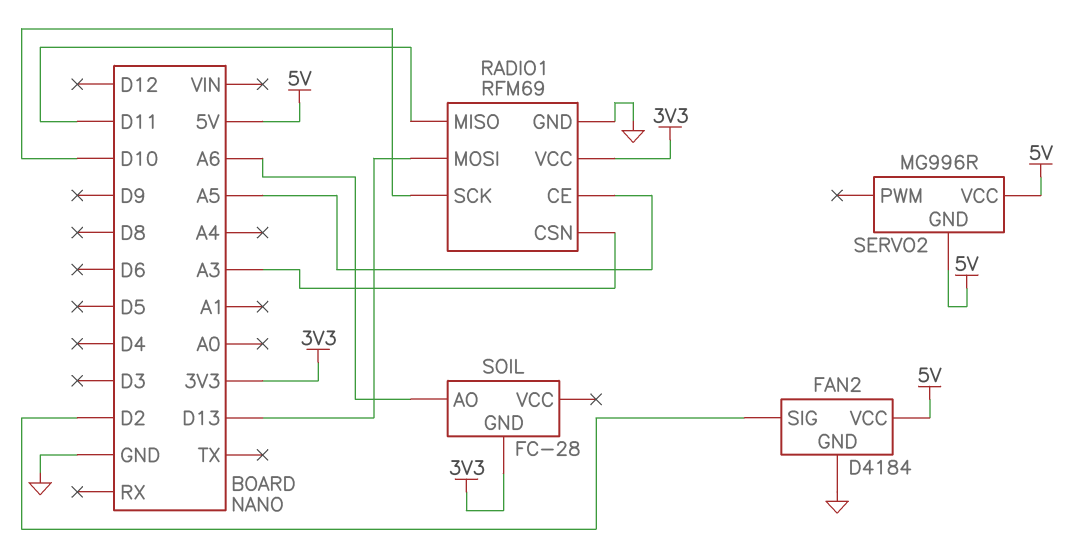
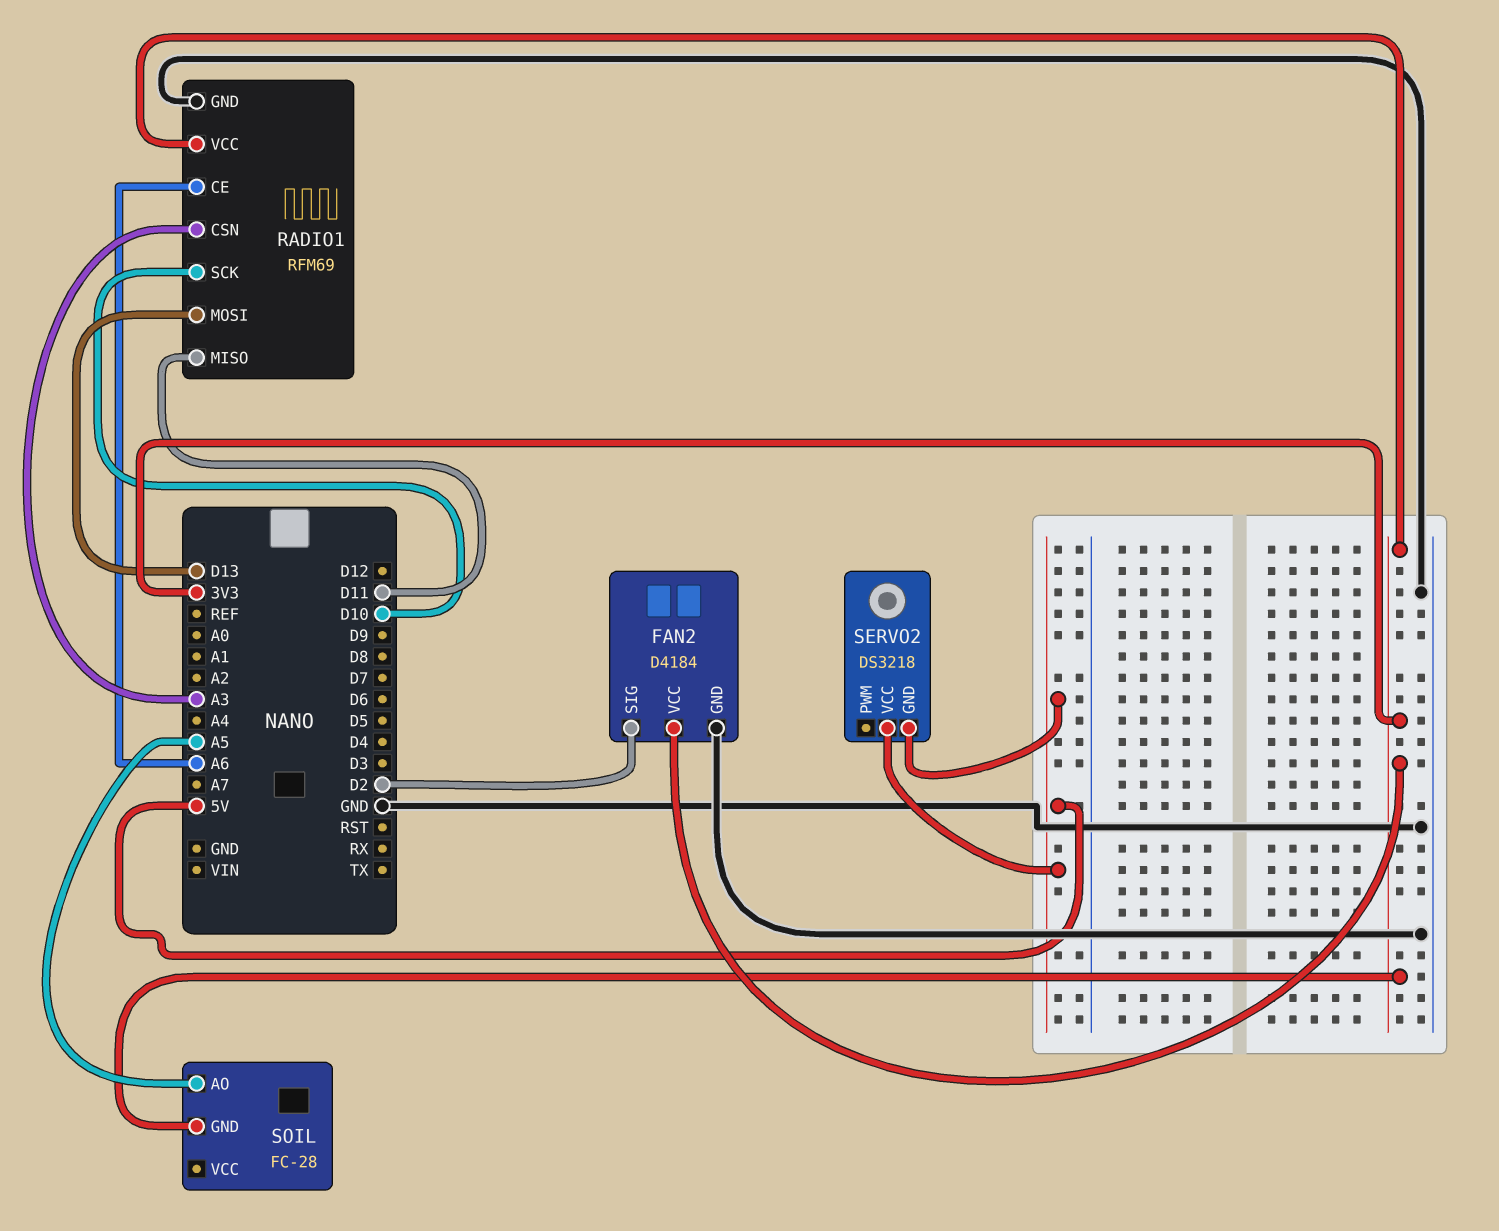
FAN2 pin VCC: 5V -> 3V3
RADIO1 pin CE: A5 -> A6
SERVO2: MG996R -> DS3218
SOIL pin AO: A6 -> A5

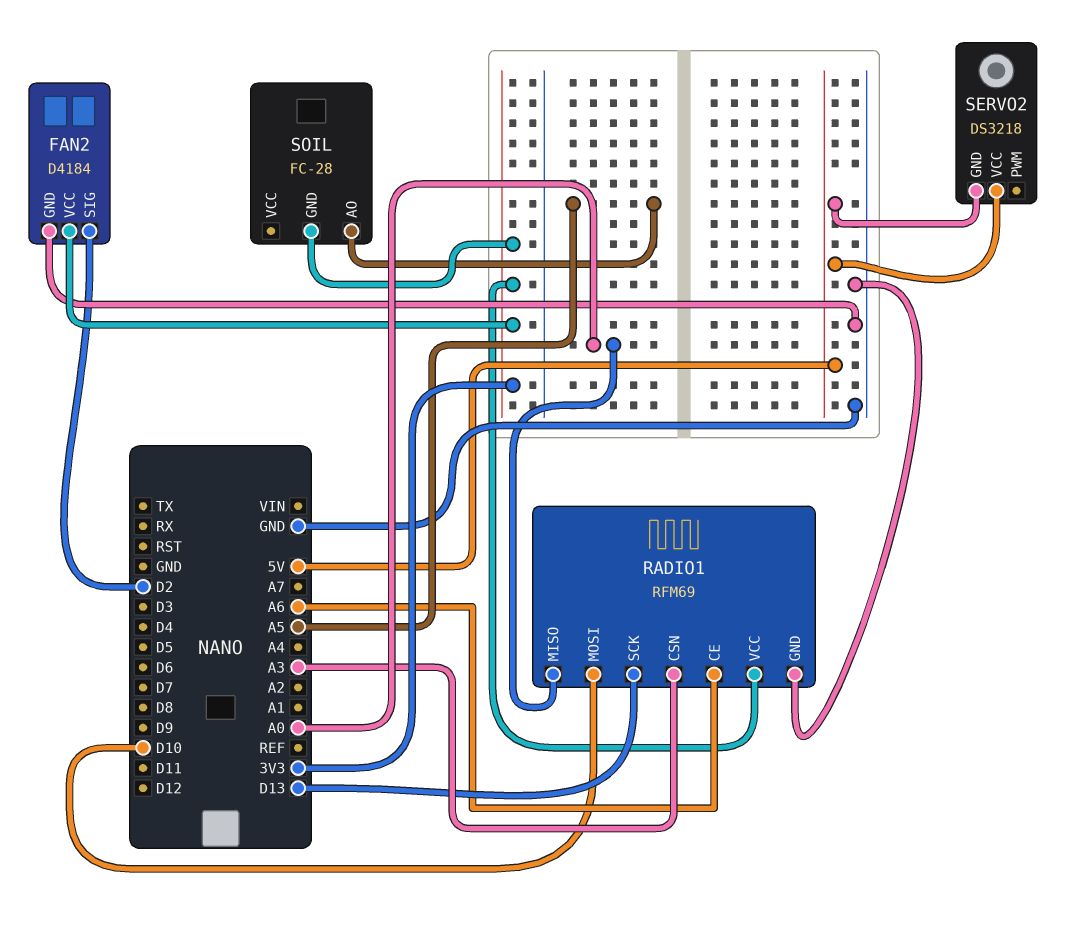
RADIO1 pin MISO: D11 -> A0
RADIO1 pin MOSI: D13 -> D10
RADIO1 pin SCK: D10 -> D13

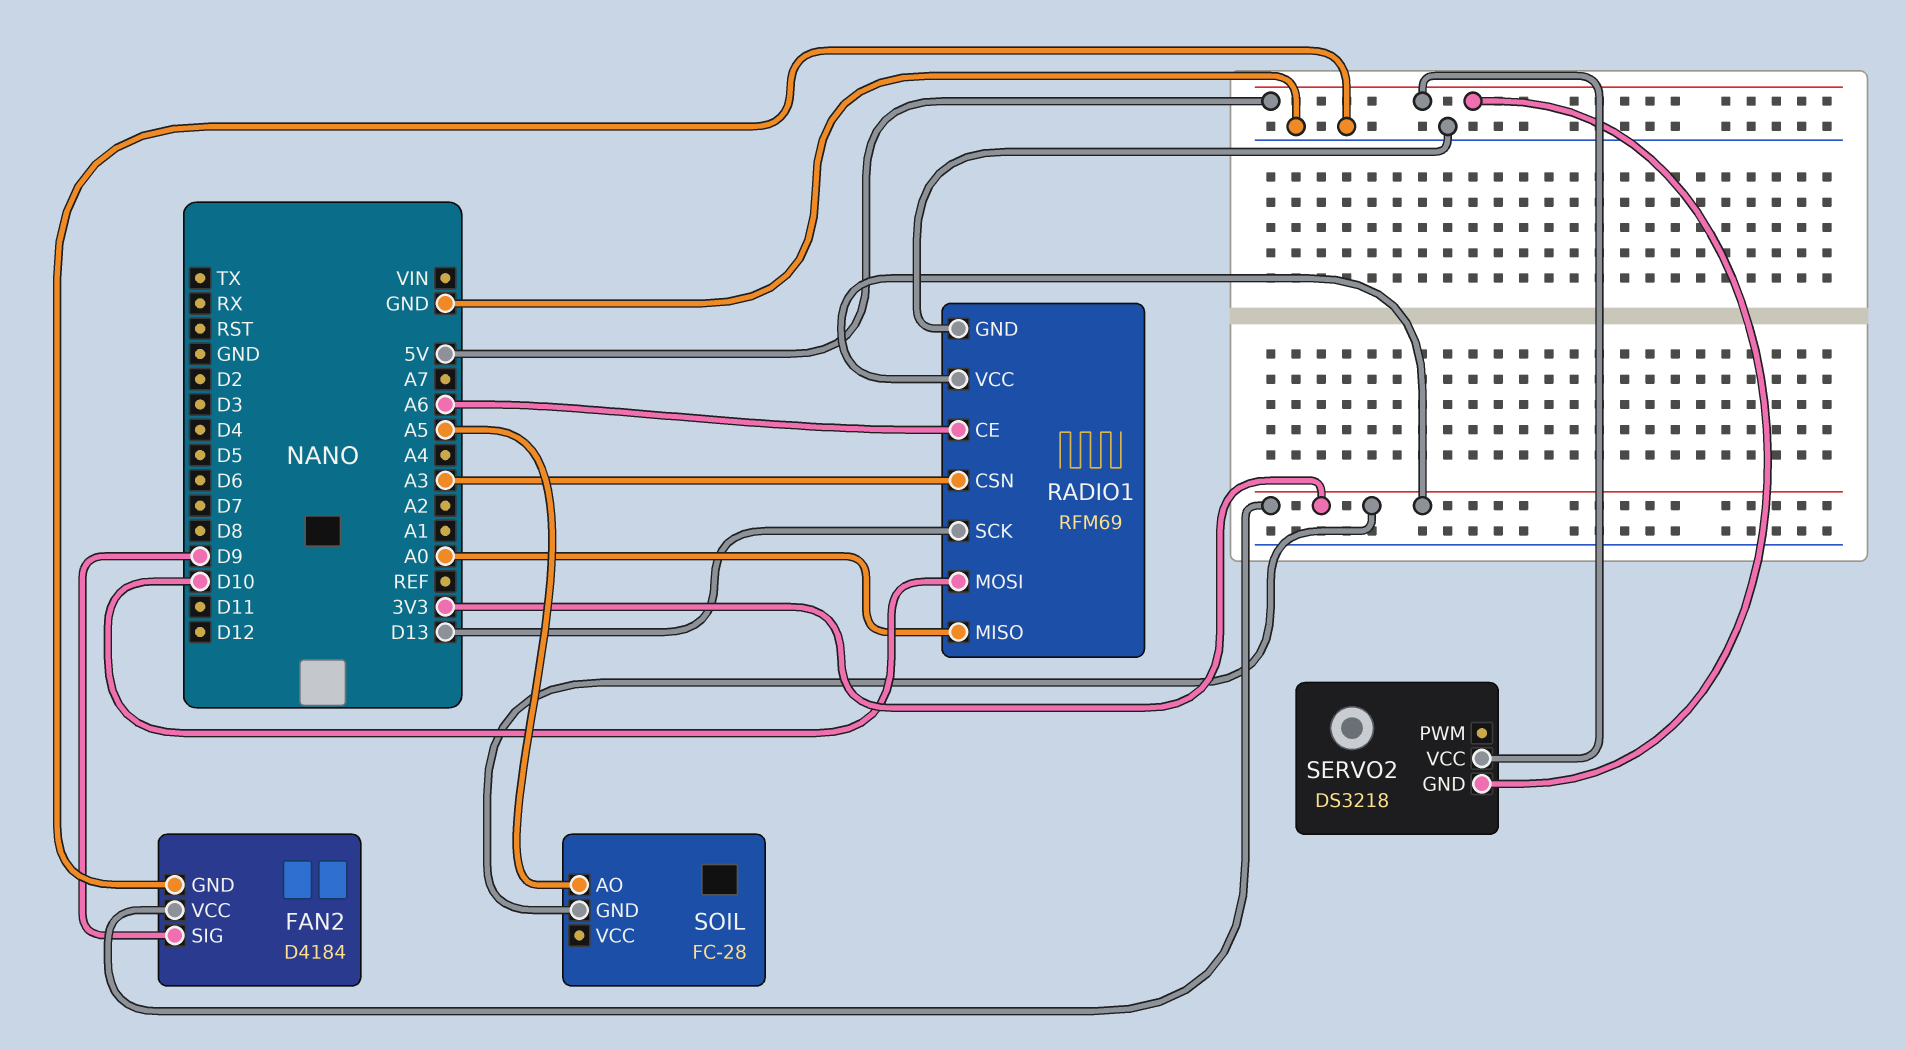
FAN2 pin SIG: D2 -> D9

